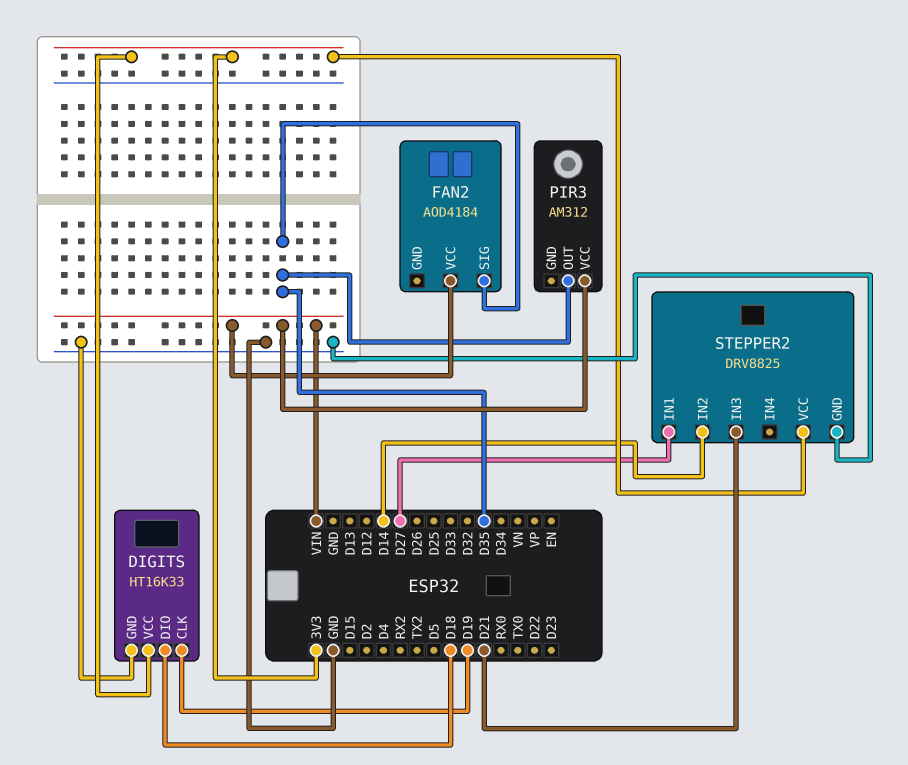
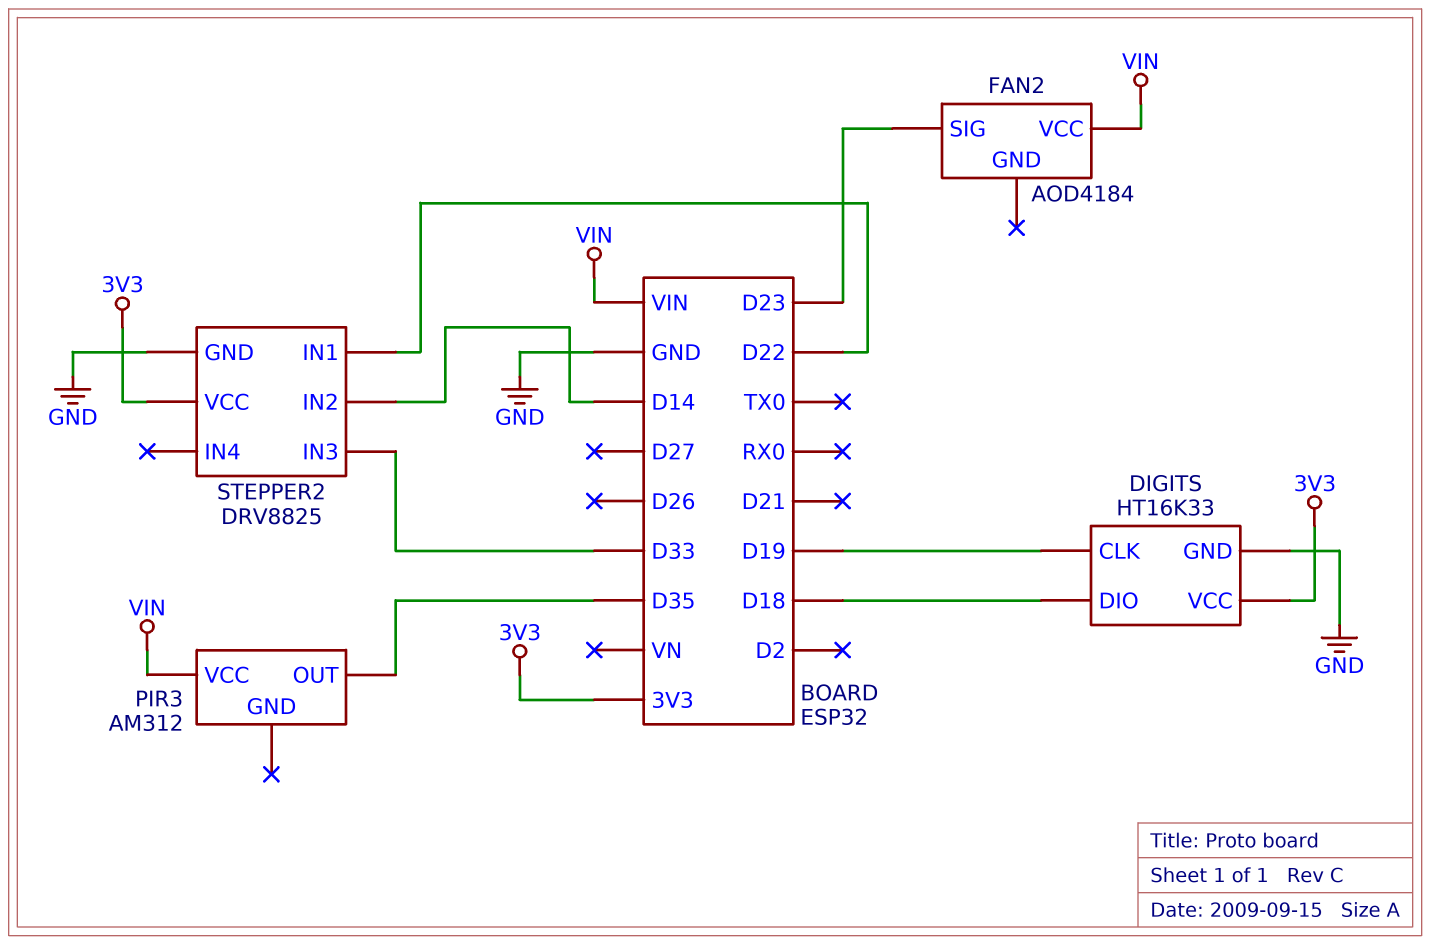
FAN2 pin SIG: D35 -> D23
STEPPER2 pin IN1: D27 -> D22
STEPPER2 pin IN3: D21 -> D33

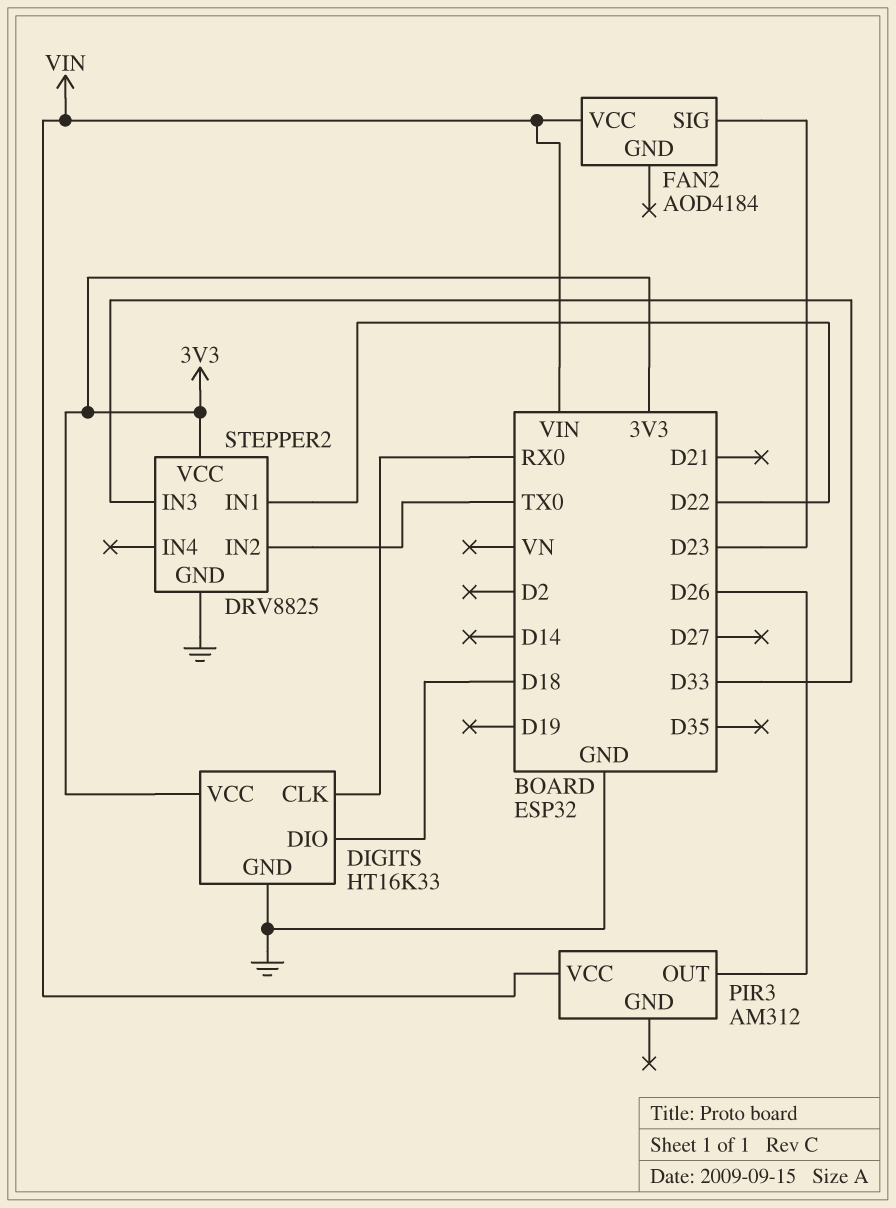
DIGITS pin CLK: D19 -> RX0
PIR3 pin OUT: D35 -> D26
STEPPER2 pin IN2: D14 -> TX0

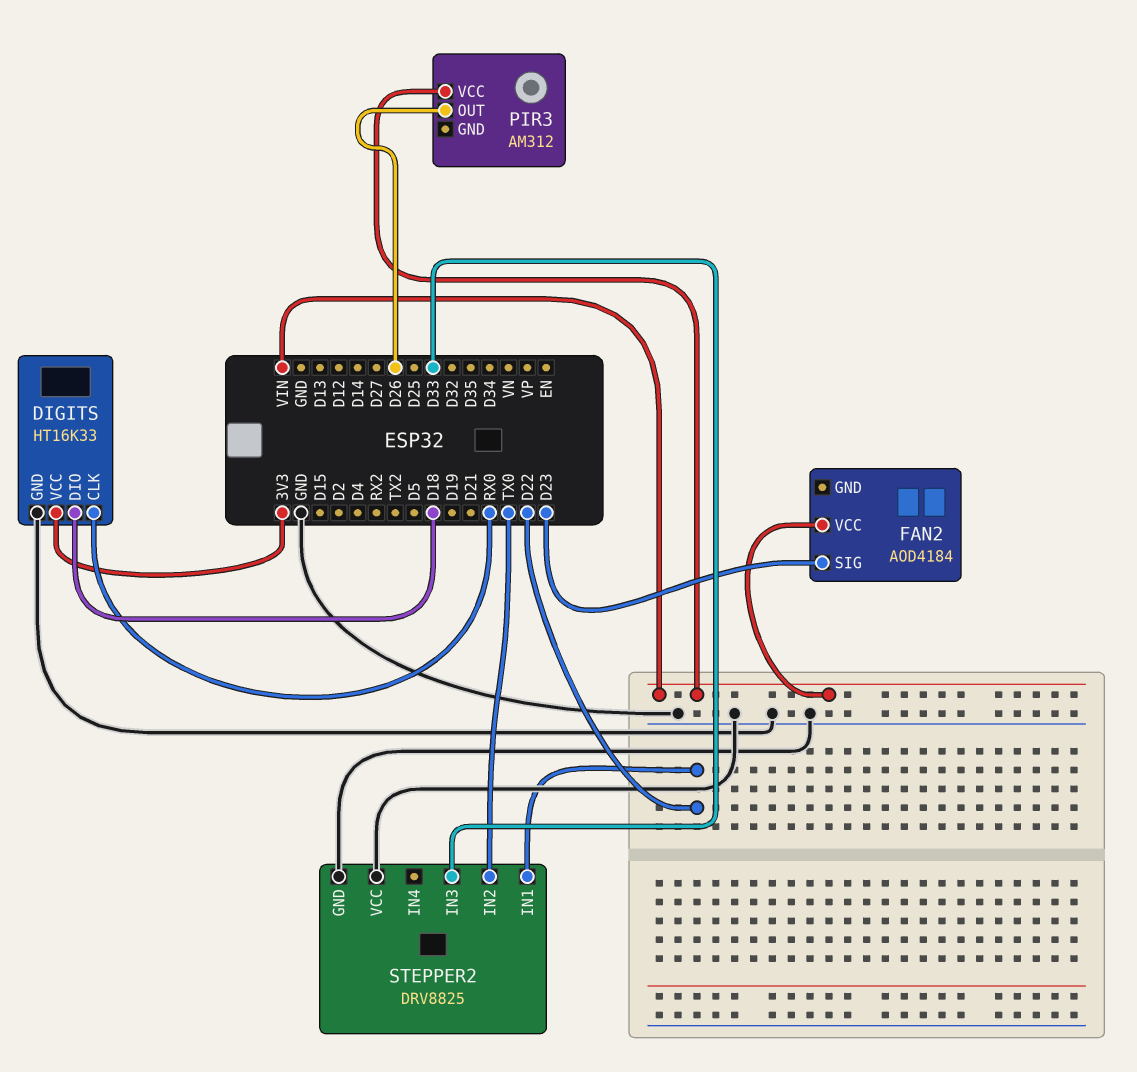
STEPPER2 pin VCC: 3V3 -> GND

